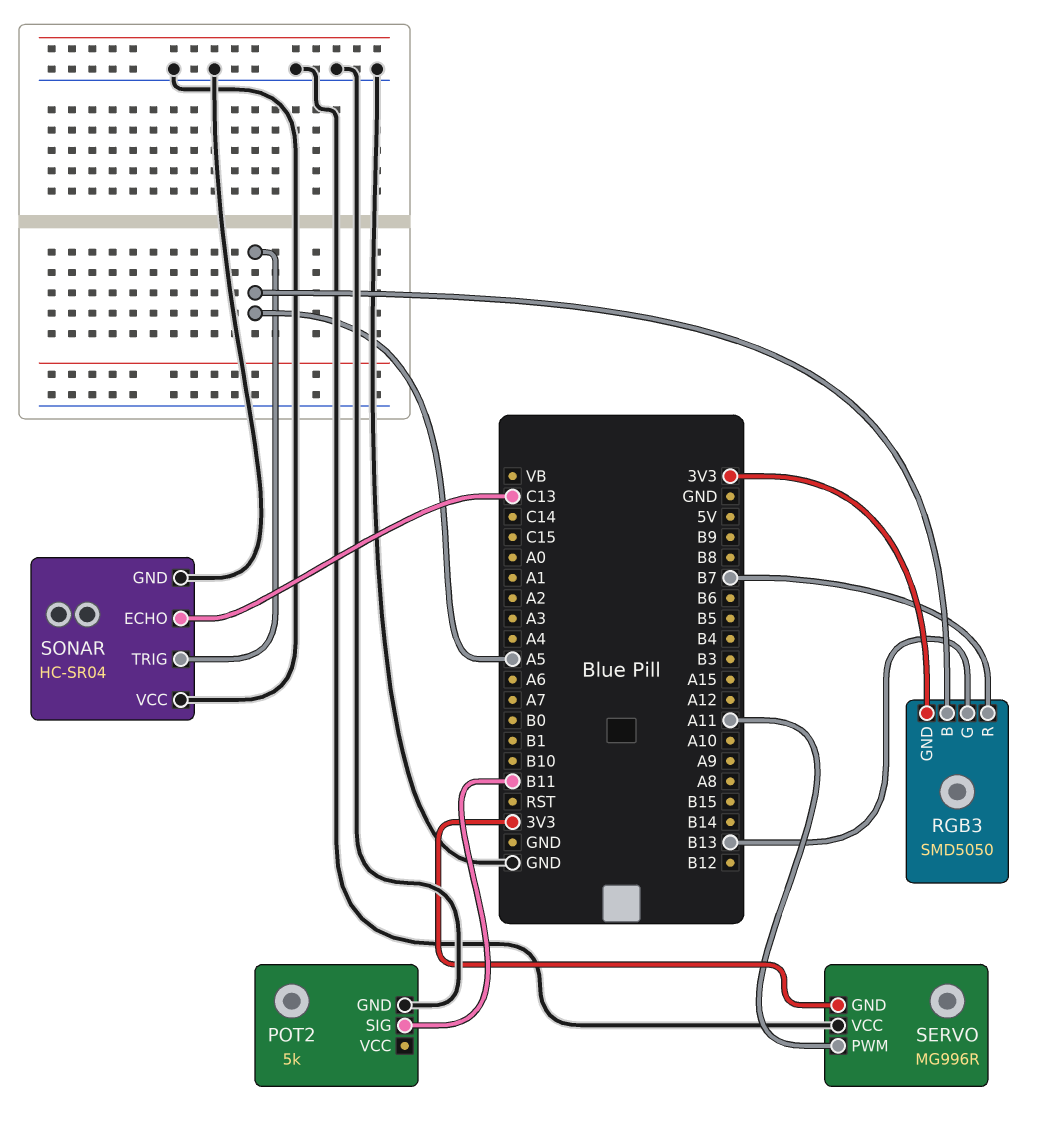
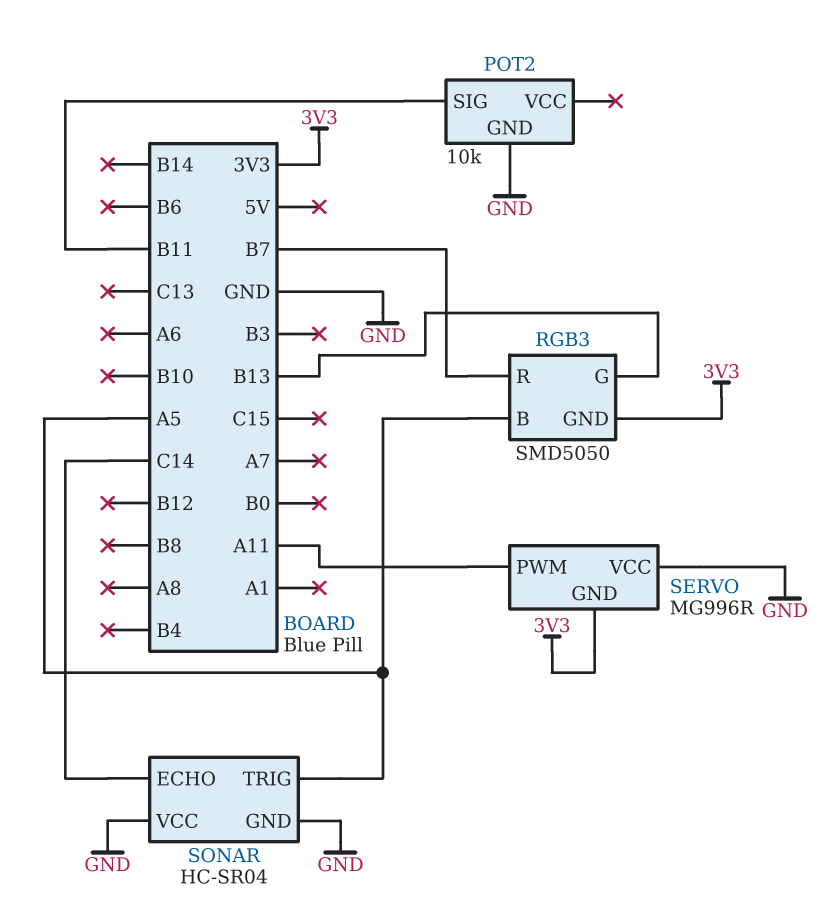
POT2: 5k -> 10k
SONAR pin ECHO: C13 -> C14

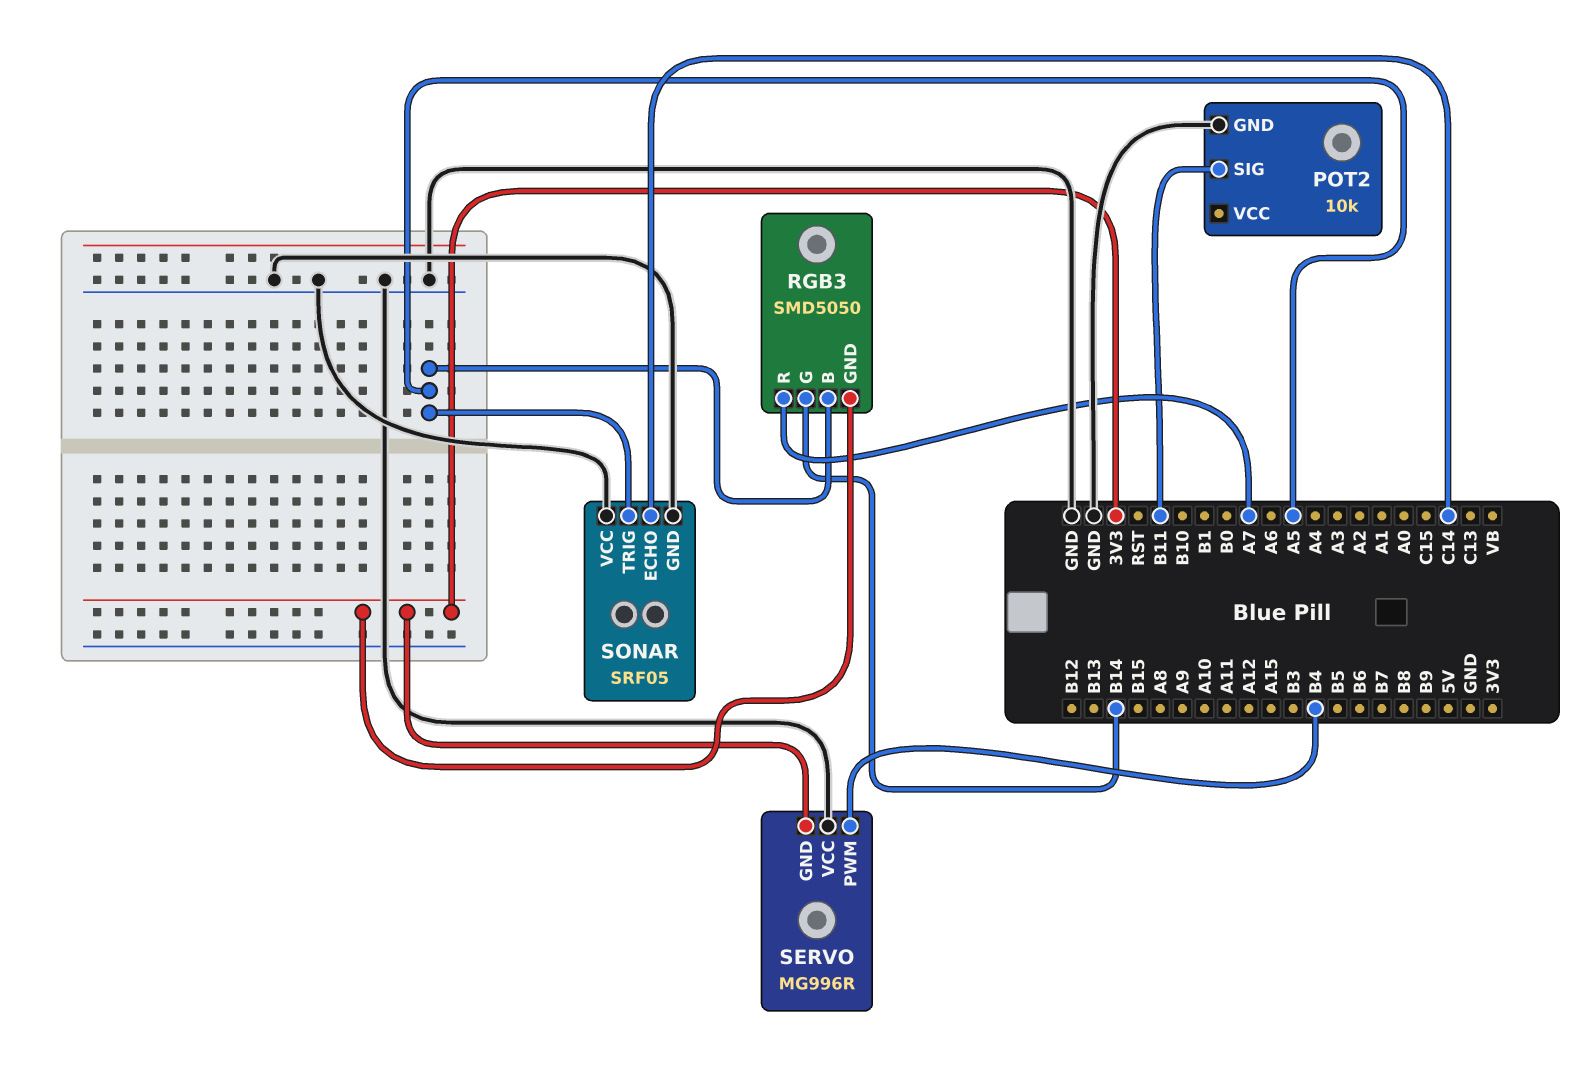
RGB3 pin G: B13 -> B14
RGB3 pin R: B7 -> A7
SERVO pin PWM: A11 -> B4
SONAR: HC-SR04 -> SRF05

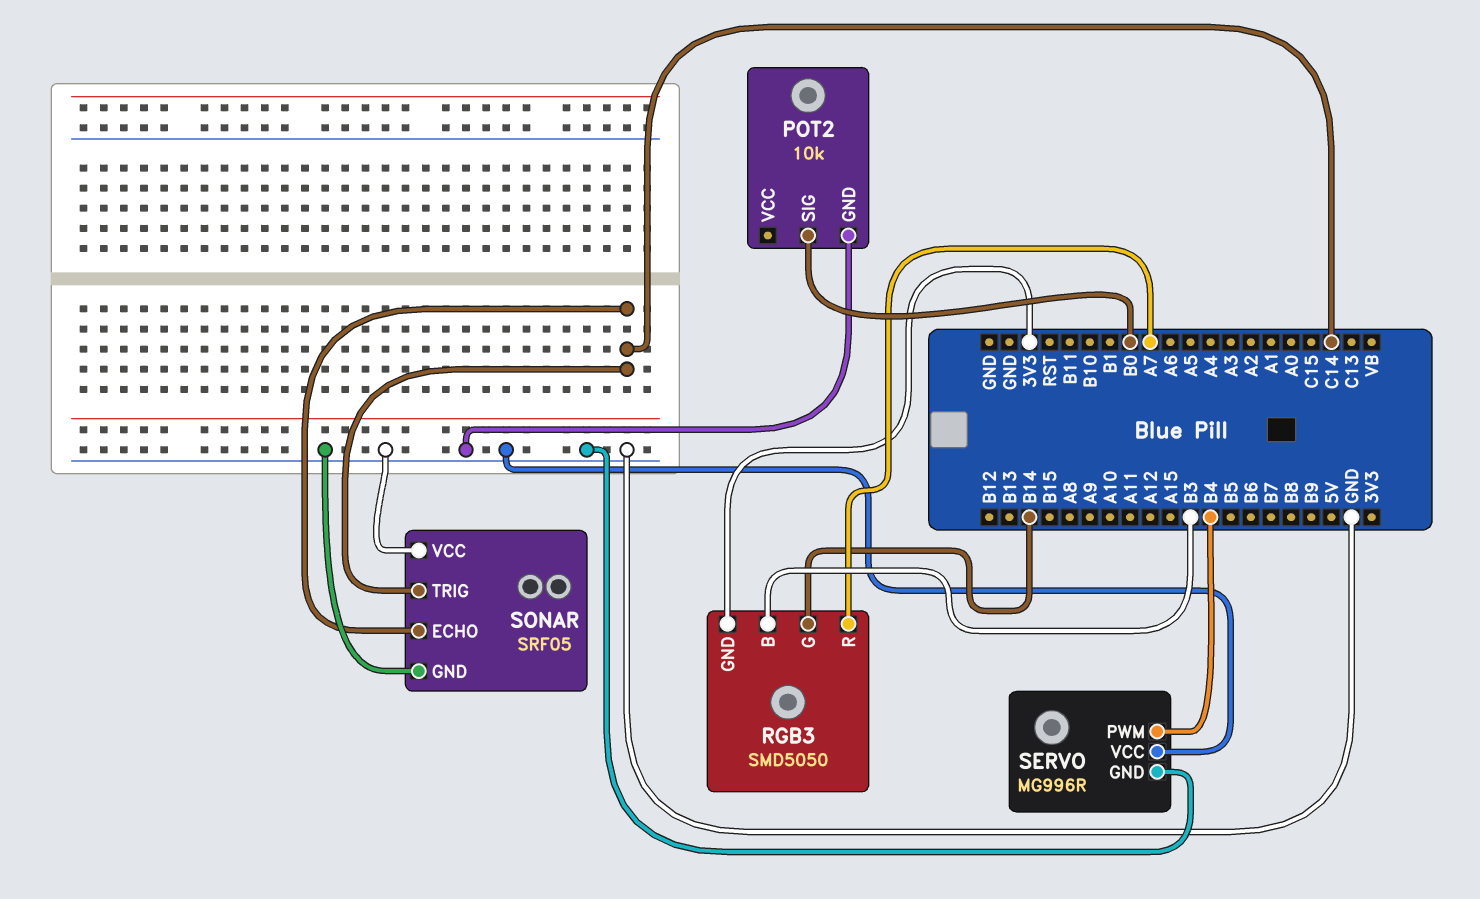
POT2 pin SIG: B11 -> B0
RGB3 pin B: A5 -> B3
SERVO pin GND: 3V3 -> GND
SONAR pin TRIG: A5 -> C14

